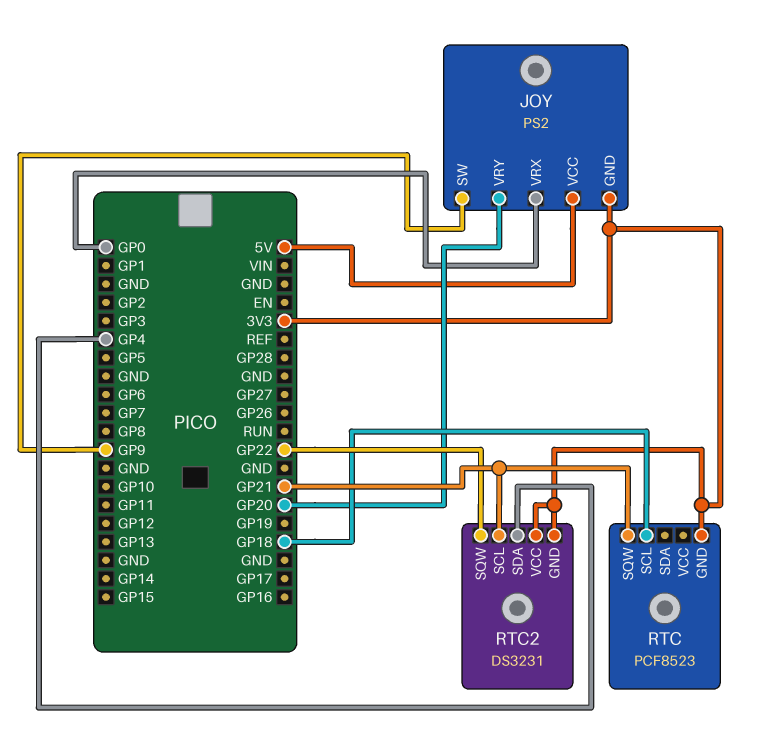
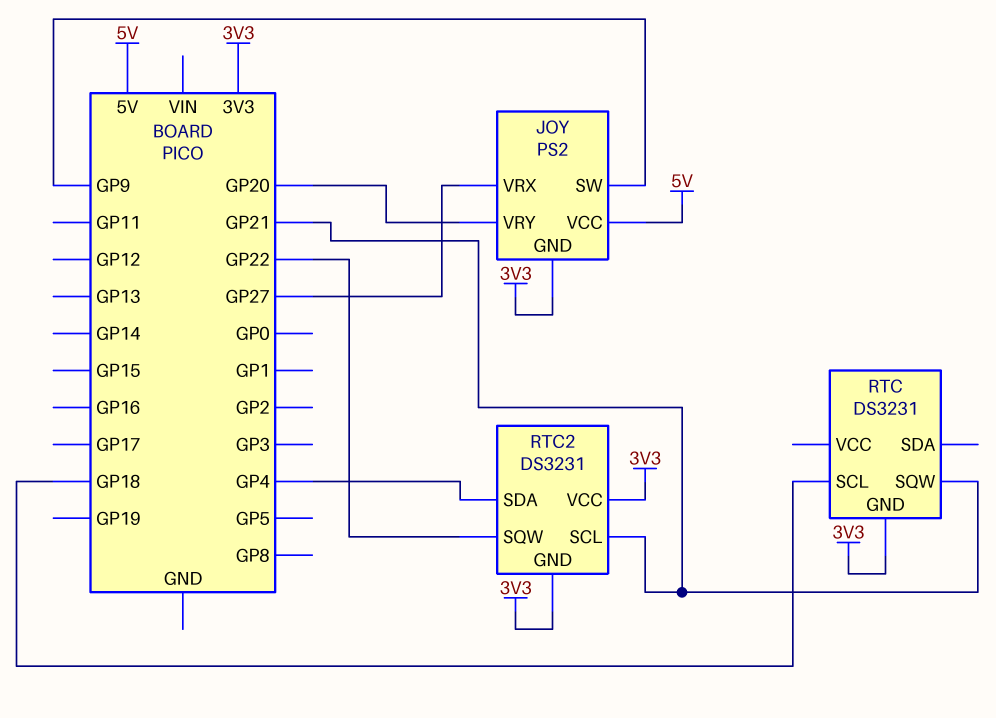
JOY pin VRX: GP0 -> GP27
RTC: PCF8523 -> DS3231

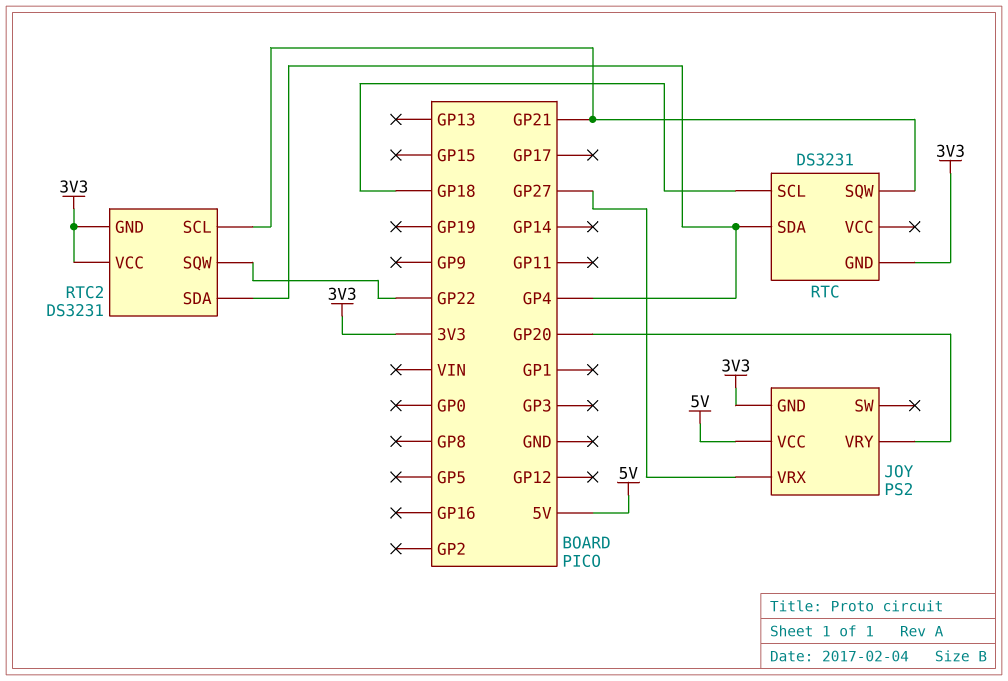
JOY pin SW: GP9 -> none
RTC pin SDA: none -> GP4

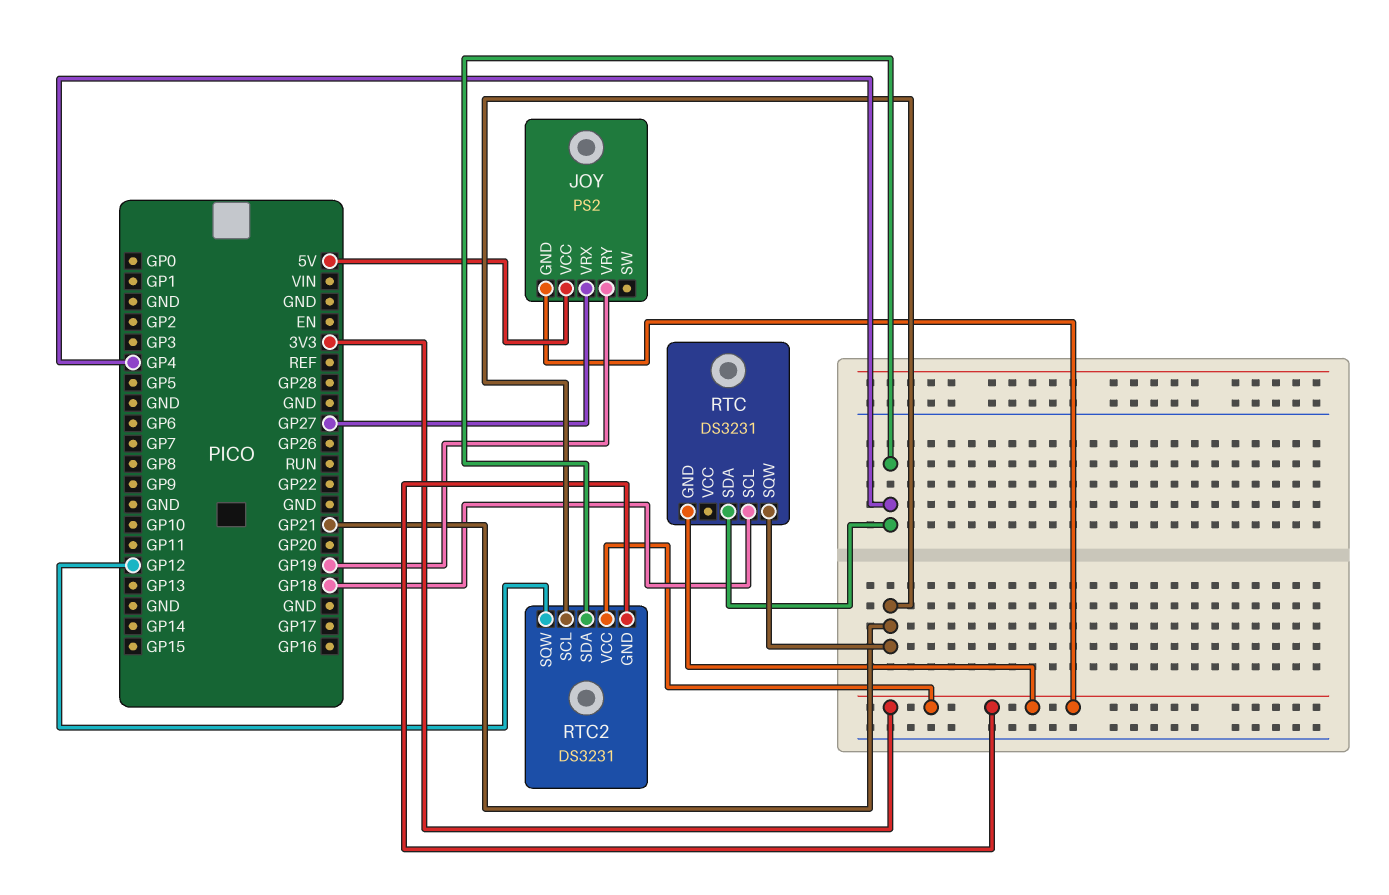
JOY pin VRY: GP20 -> GP19
RTC2 pin SQW: GP22 -> GP12

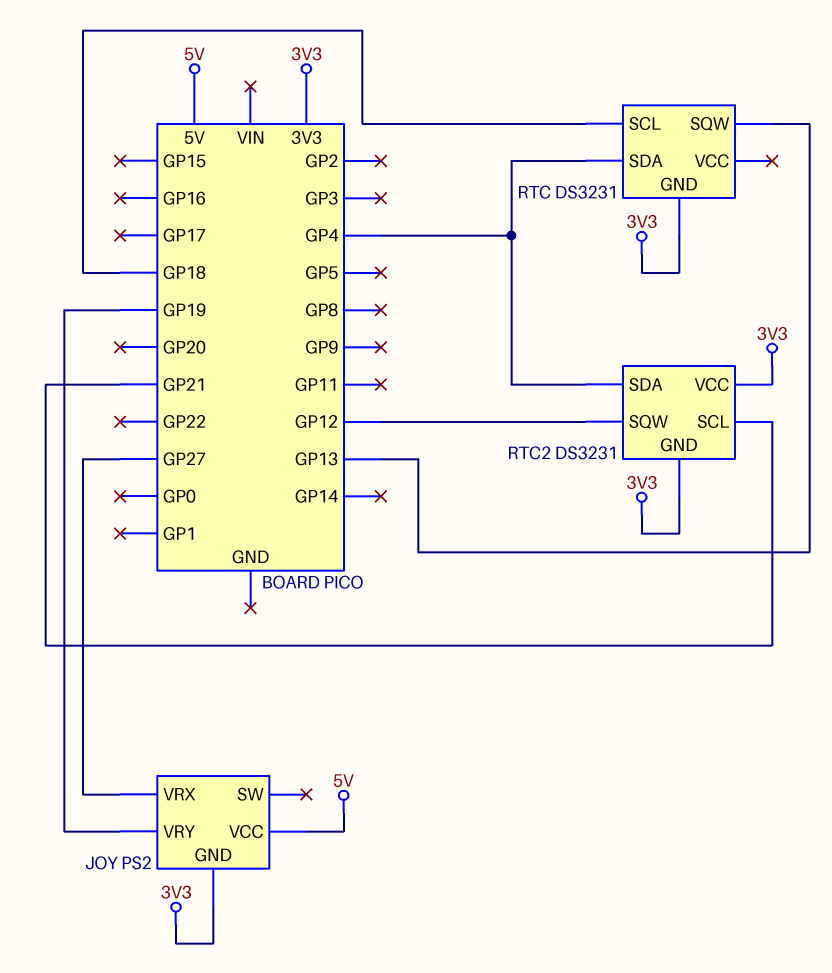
RTC pin SQW: GP21 -> GP13

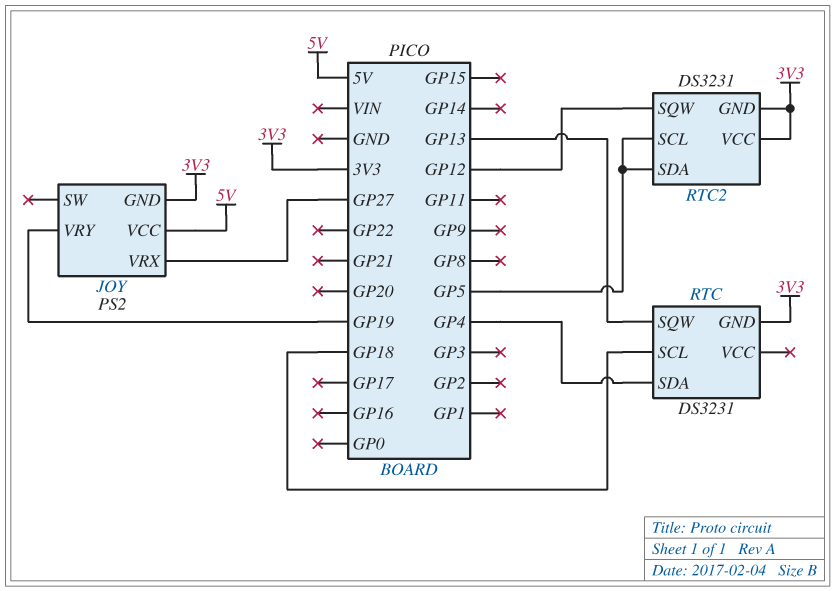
RTC2 pin SCL: GP21 -> GP5
RTC2 pin SDA: GP4 -> GP5

